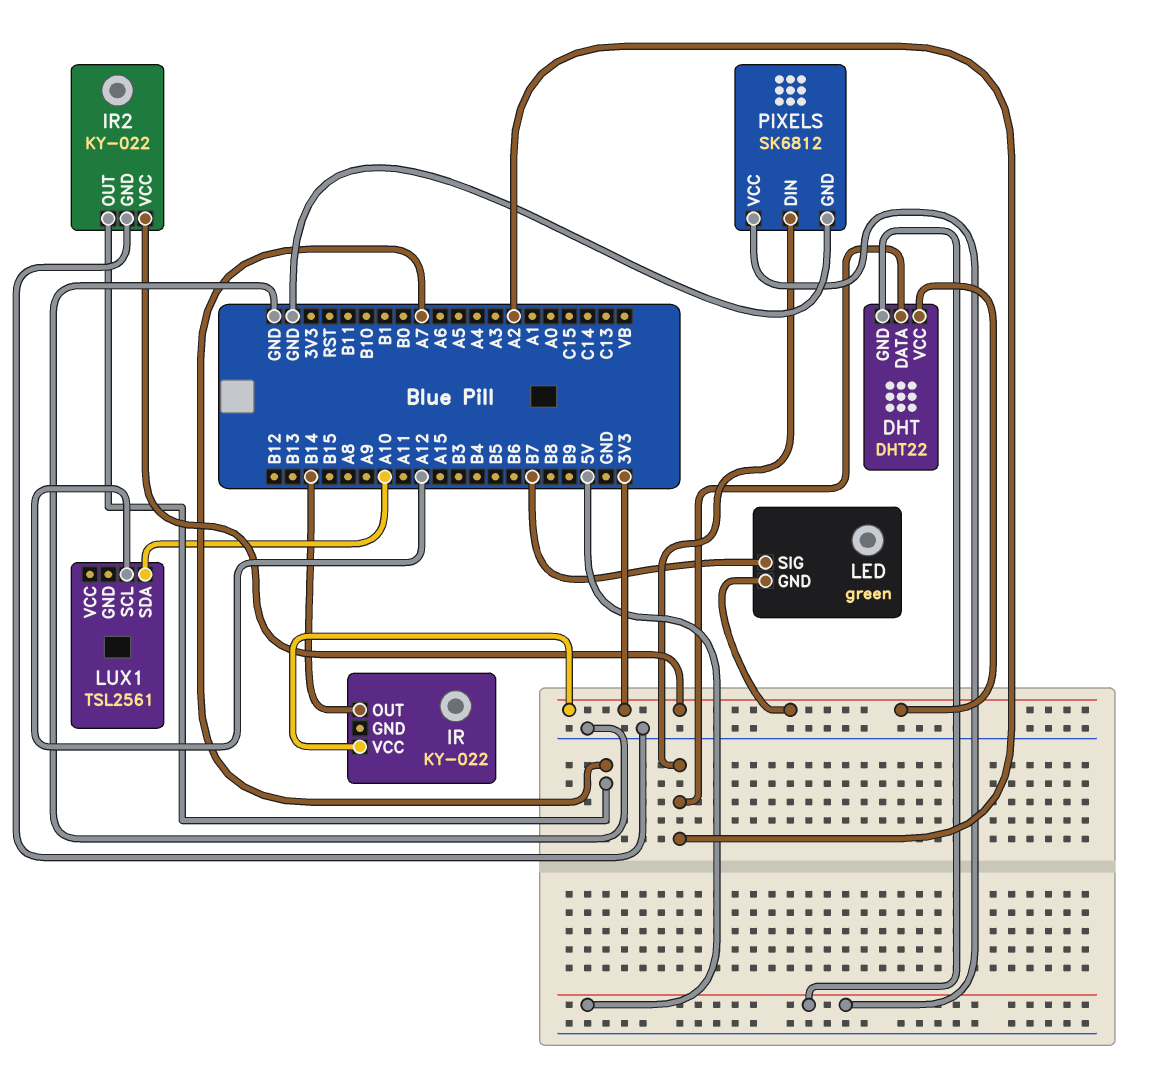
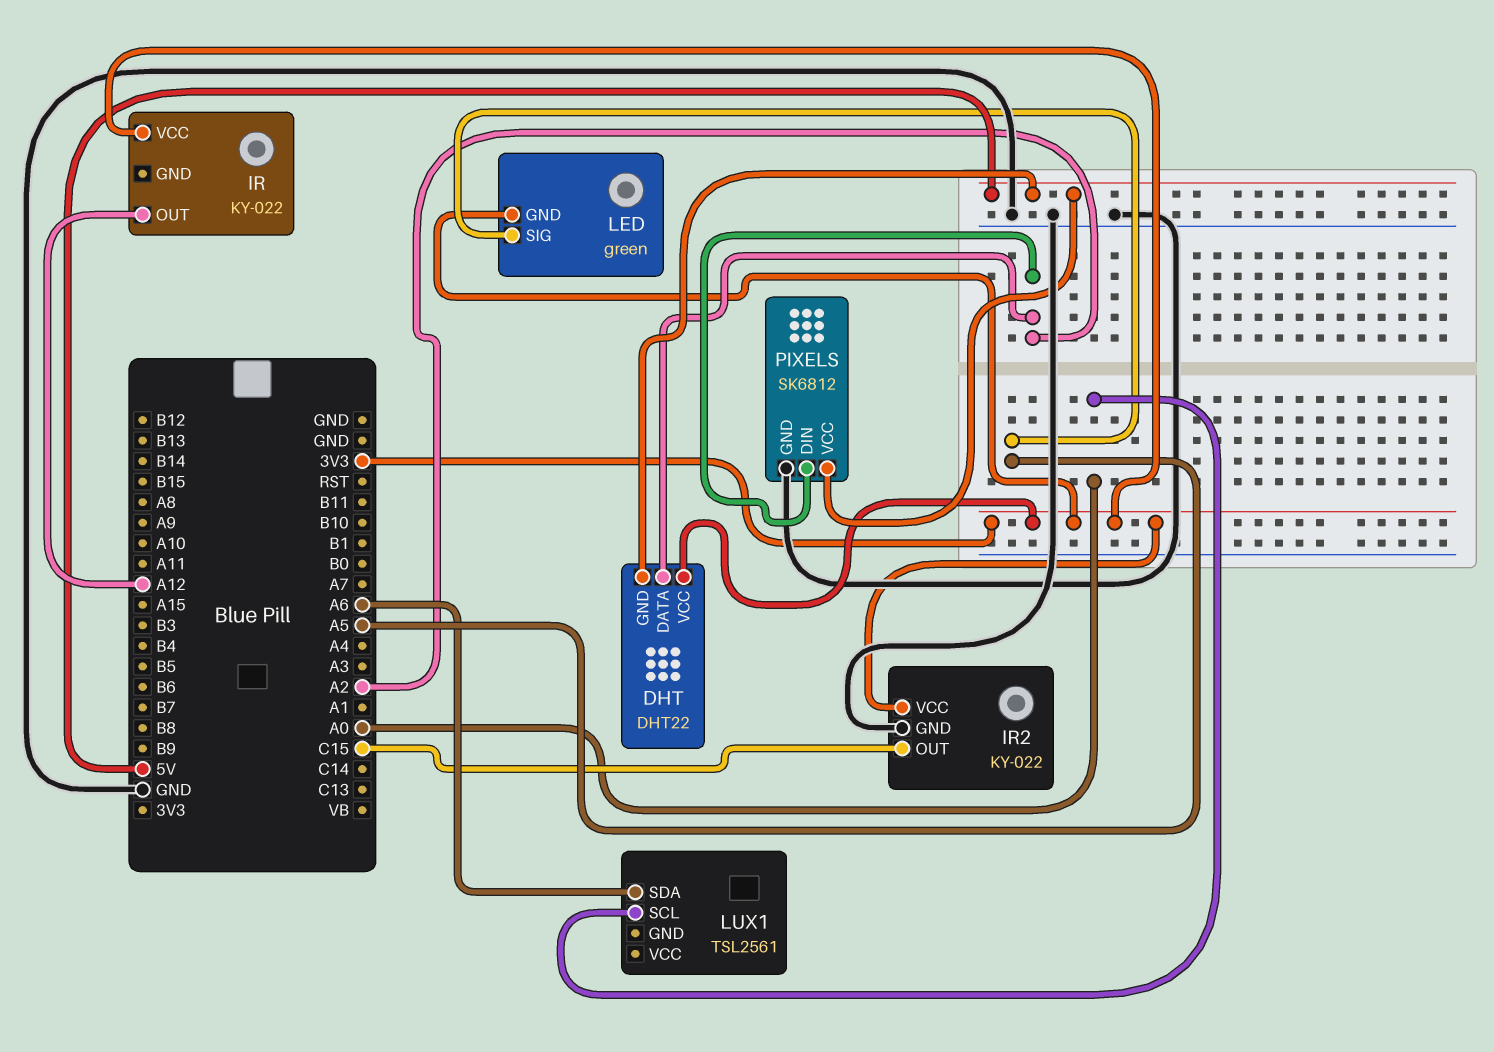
IR pin OUT: B14 -> A12
IR2 pin OUT: A7 -> C15
LED pin SIG: B7 -> A5
LUX1 pin SCL: A12 -> A0
LUX1 pin SDA: A10 -> A6

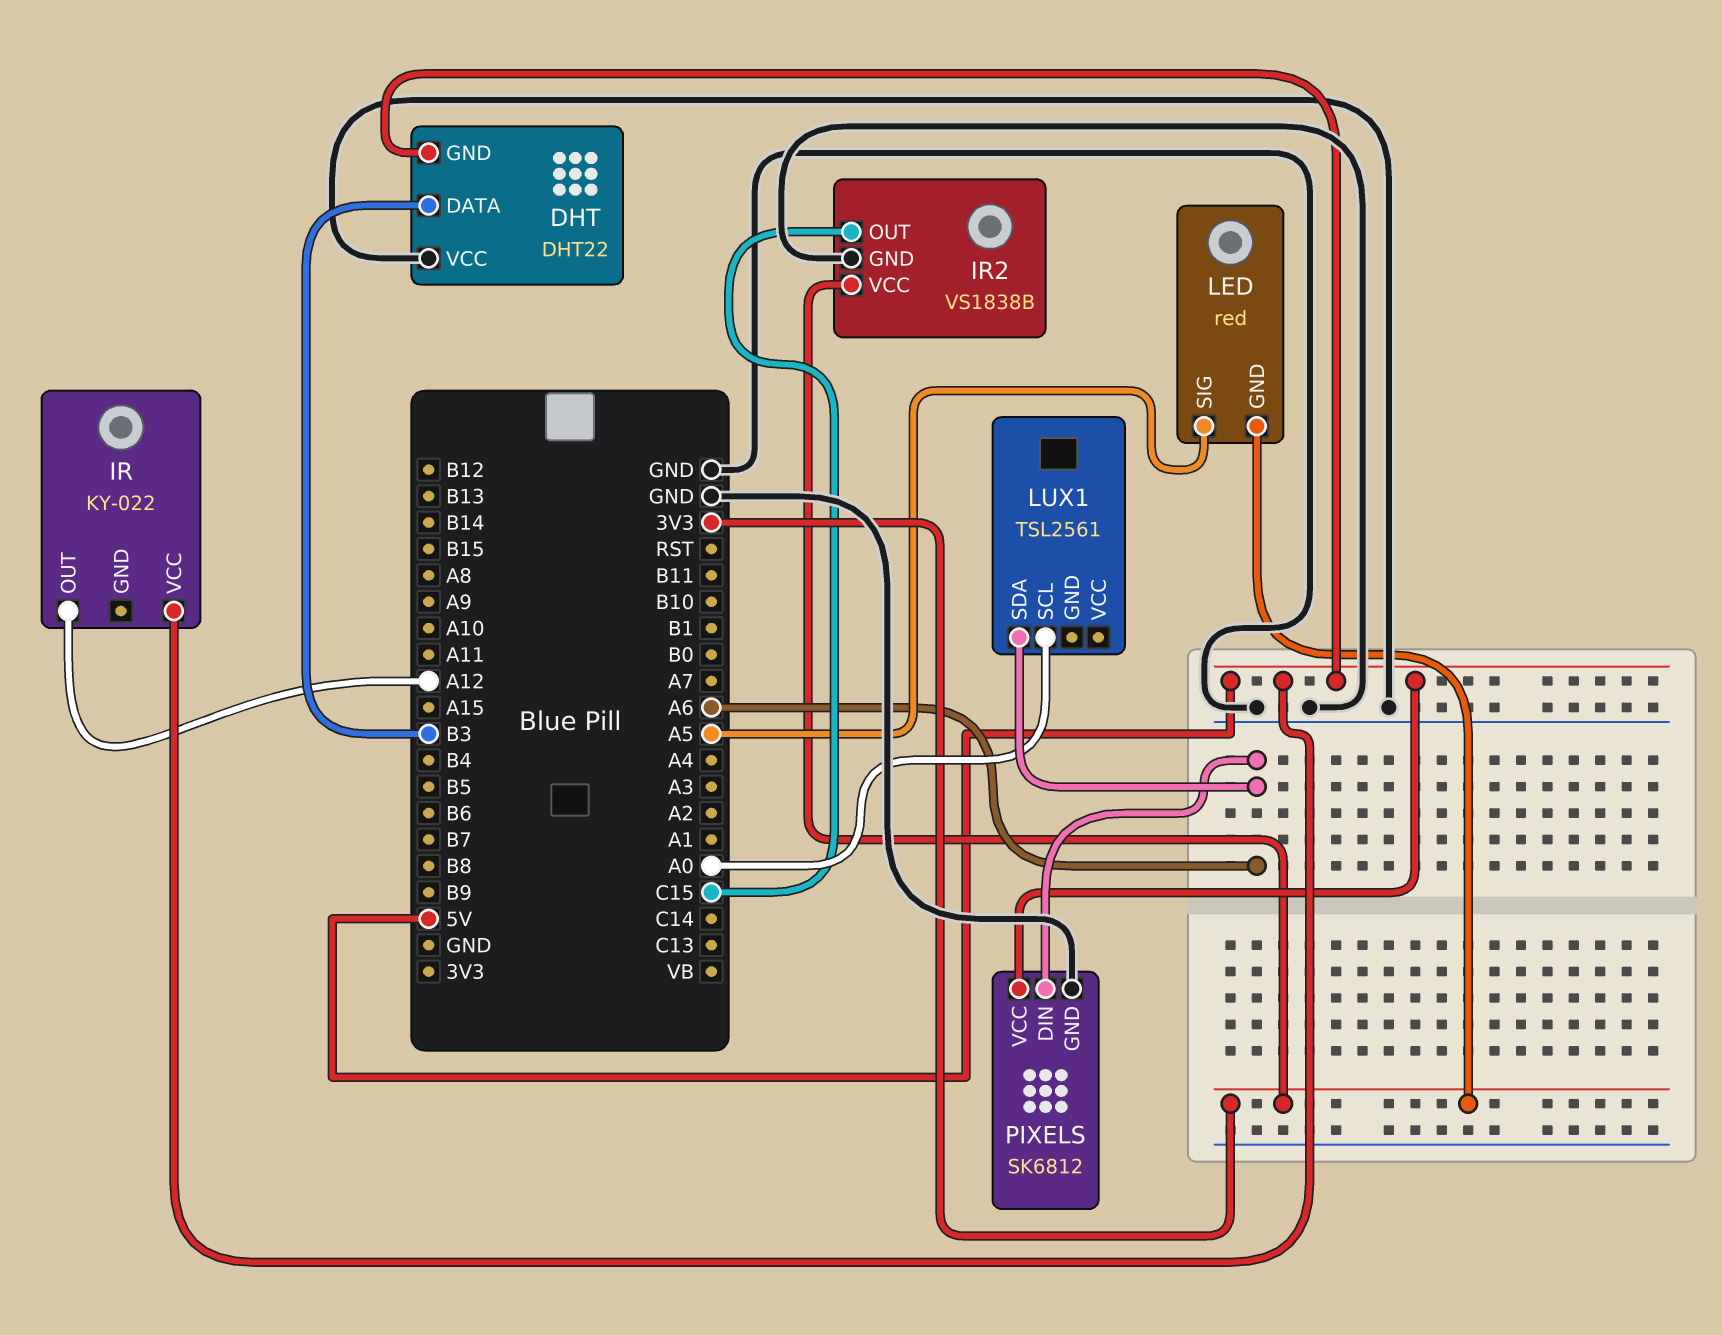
DHT pin DATA: A2 -> B3
DHT pin VCC: 3V3 -> GND
IR pin VCC: 3V3 -> 5V
IR2: KY-022 -> VS1838B
LED: green -> red
PIXELS pin DIN: A2 -> A6

